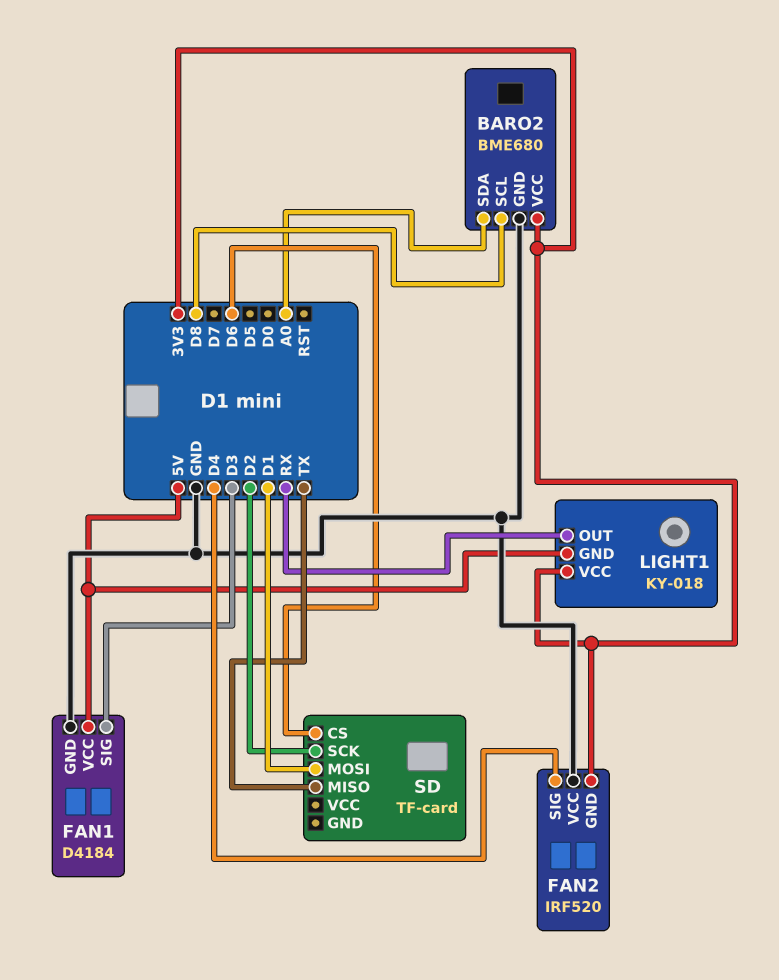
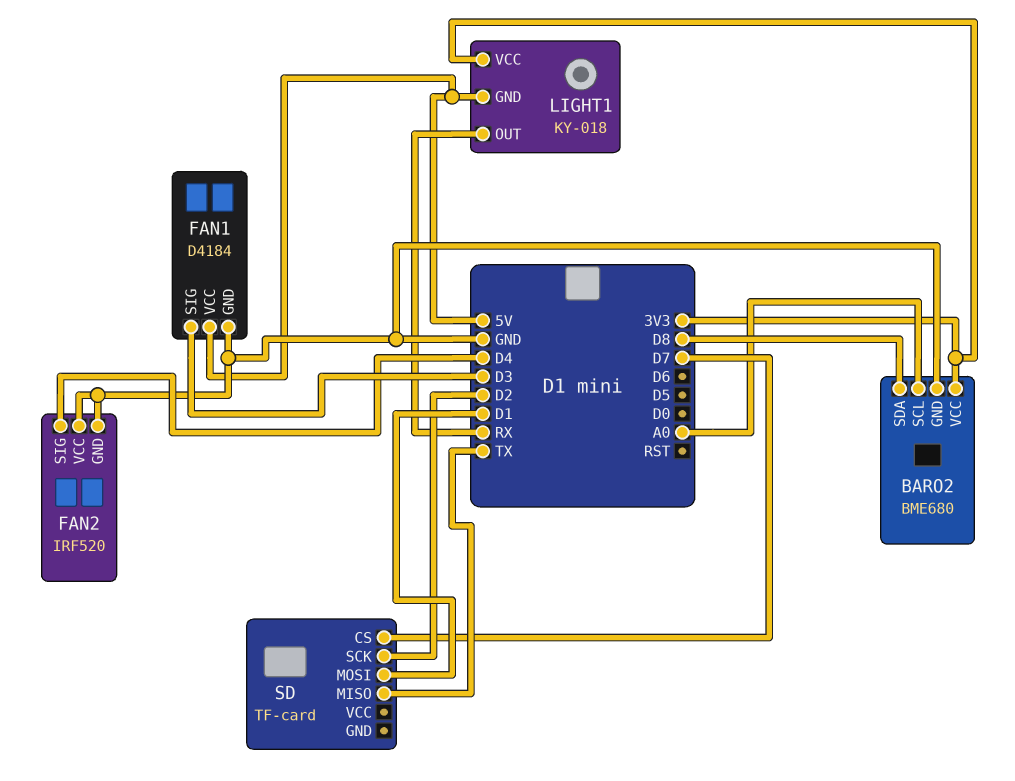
BARO2 pin SCL: D8 -> A0
BARO2 pin SDA: A0 -> D8
FAN2 pin GND: 3V3 -> GND
SD pin CS: D6 -> D7

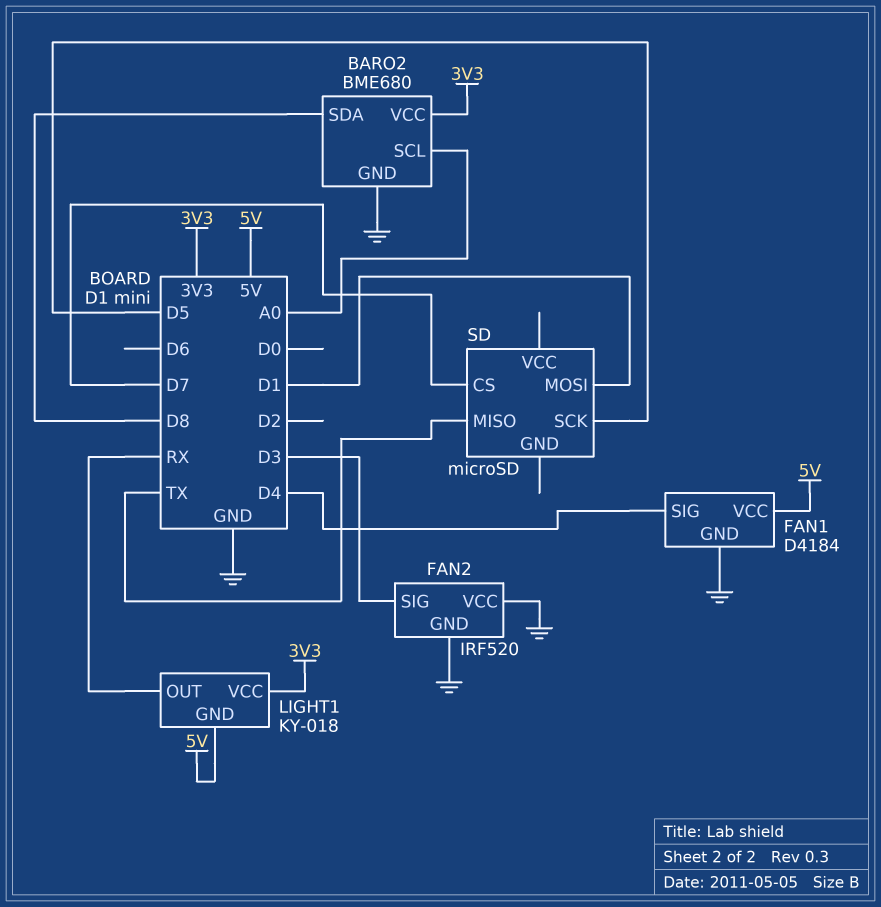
FAN1 pin SIG: D3 -> D4
FAN2 pin SIG: D4 -> D3
SD: TF-card -> microSD
SD pin SCK: D2 -> D5

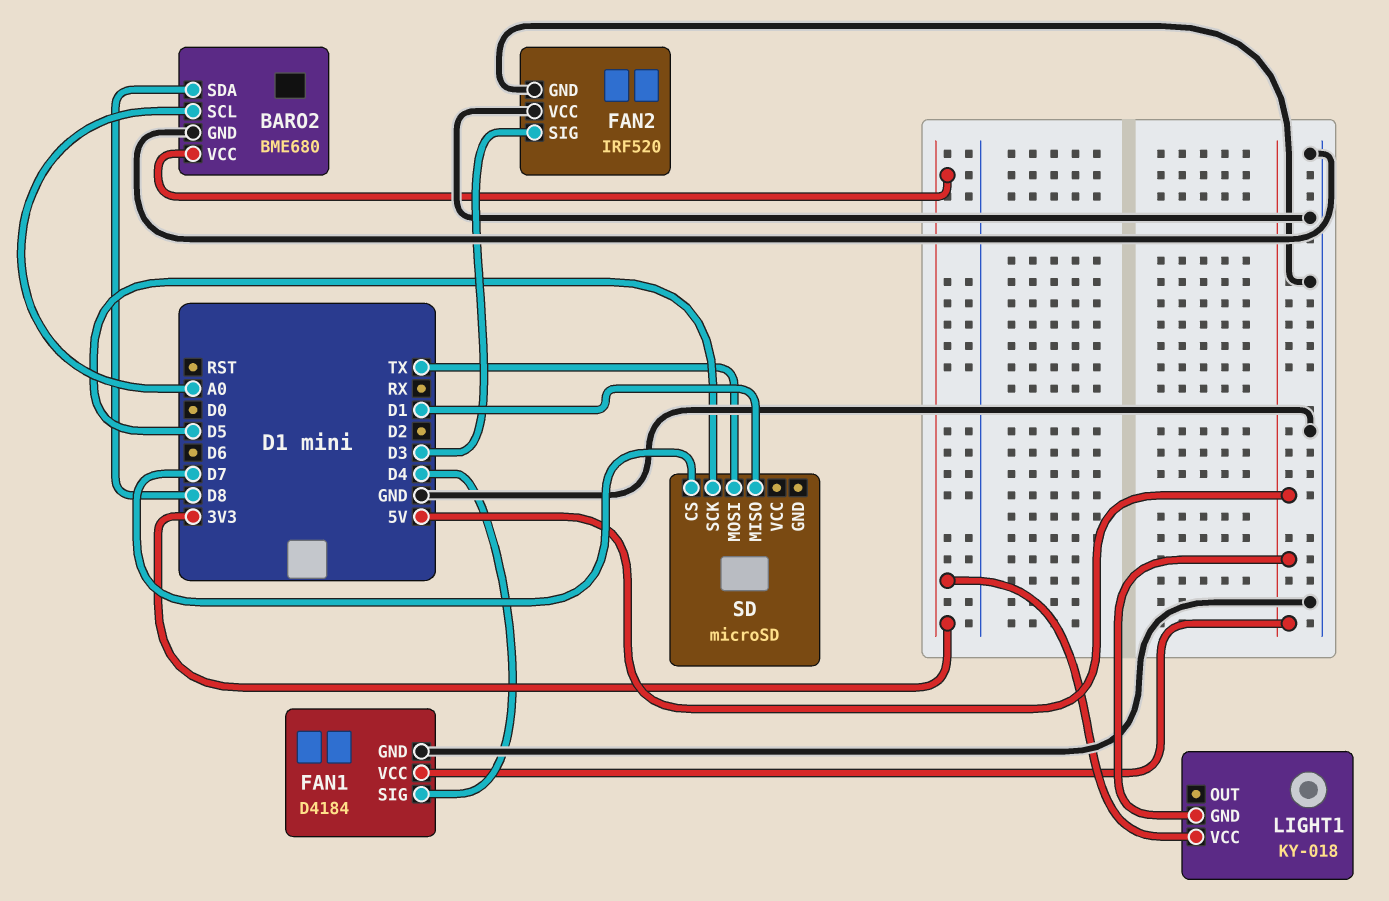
LIGHT1 pin OUT: RX -> none
SD pin MISO: TX -> D1
SD pin MOSI: D1 -> TX

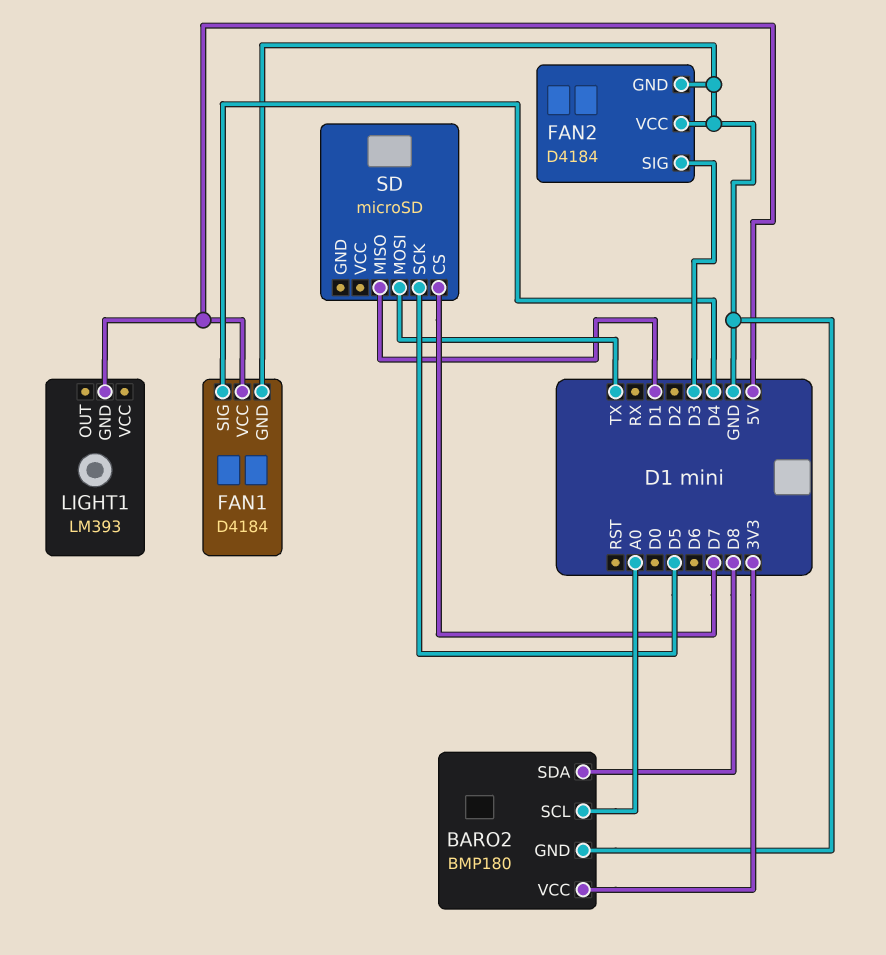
BARO2: BME680 -> BMP180
FAN2: IRF520 -> D4184
LIGHT1: KY-018 -> LM393
LIGHT1 pin VCC: 3V3 -> none

